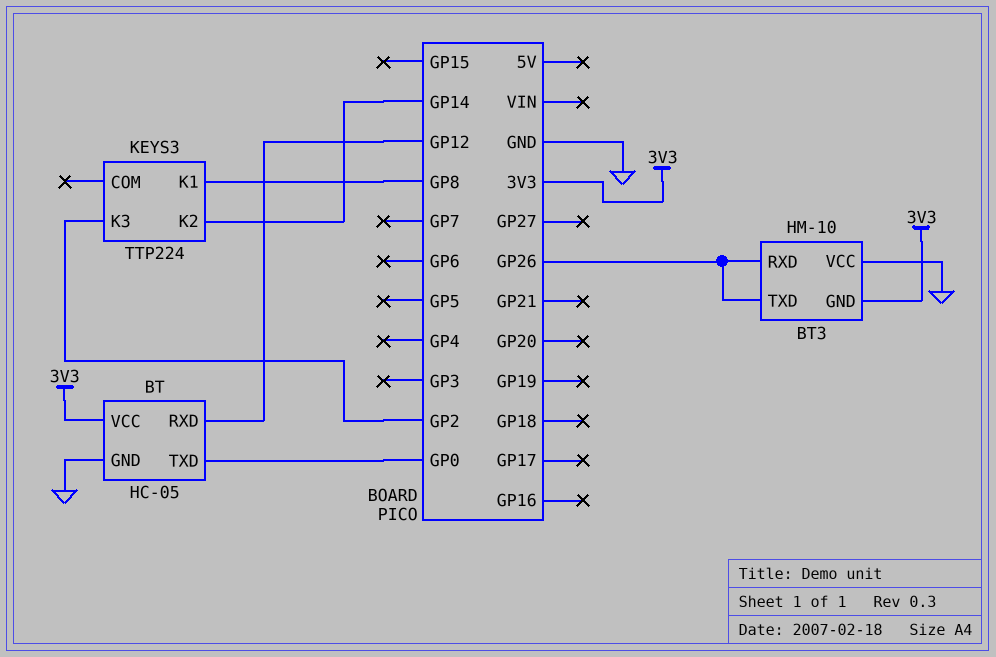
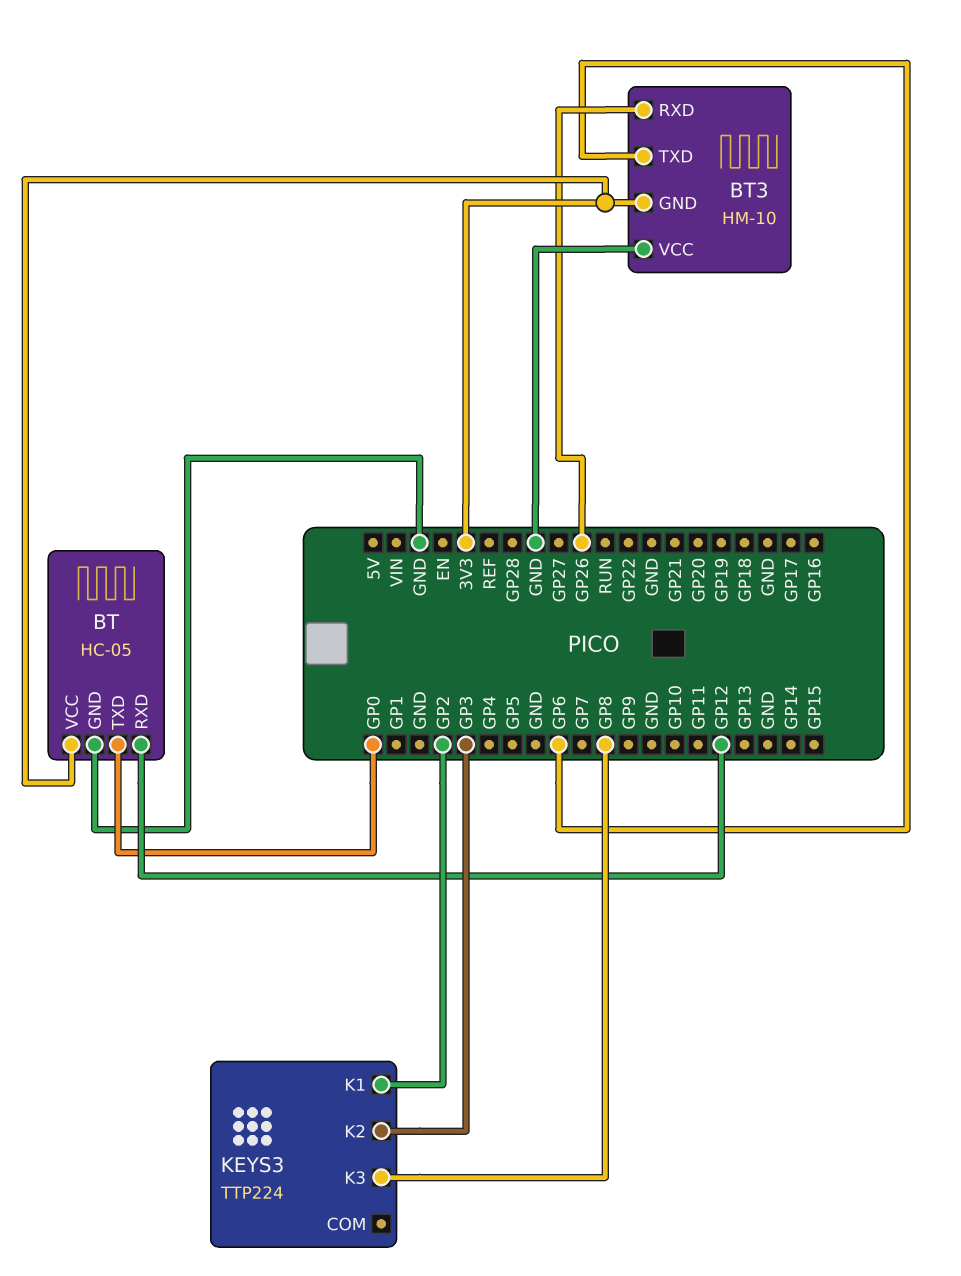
BT3 pin TXD: GP26 -> GP6
KEYS3 pin K1: GP8 -> GP2
KEYS3 pin K2: GP14 -> GP3
KEYS3 pin K3: GP2 -> GP8

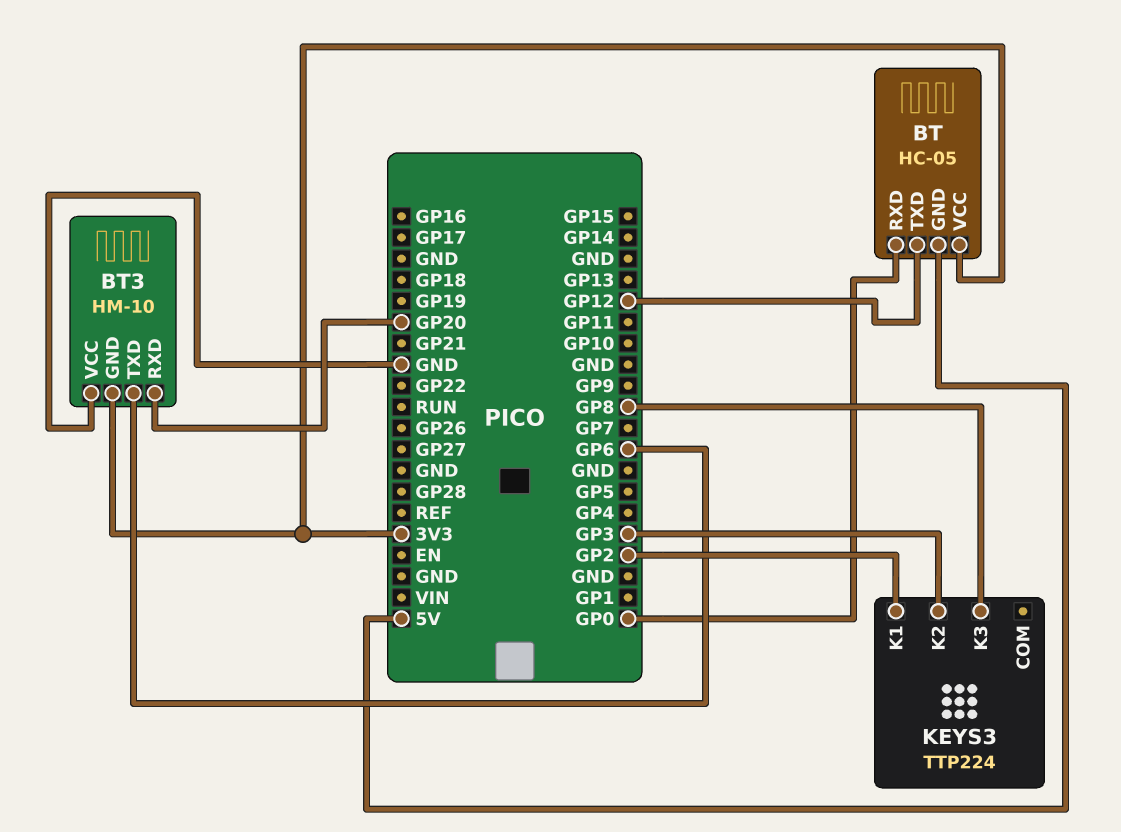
BT pin GND: GND -> 5V
BT pin RXD: GP12 -> GP0
BT pin TXD: GP0 -> GP12
BT3 pin RXD: GP26 -> GP20

